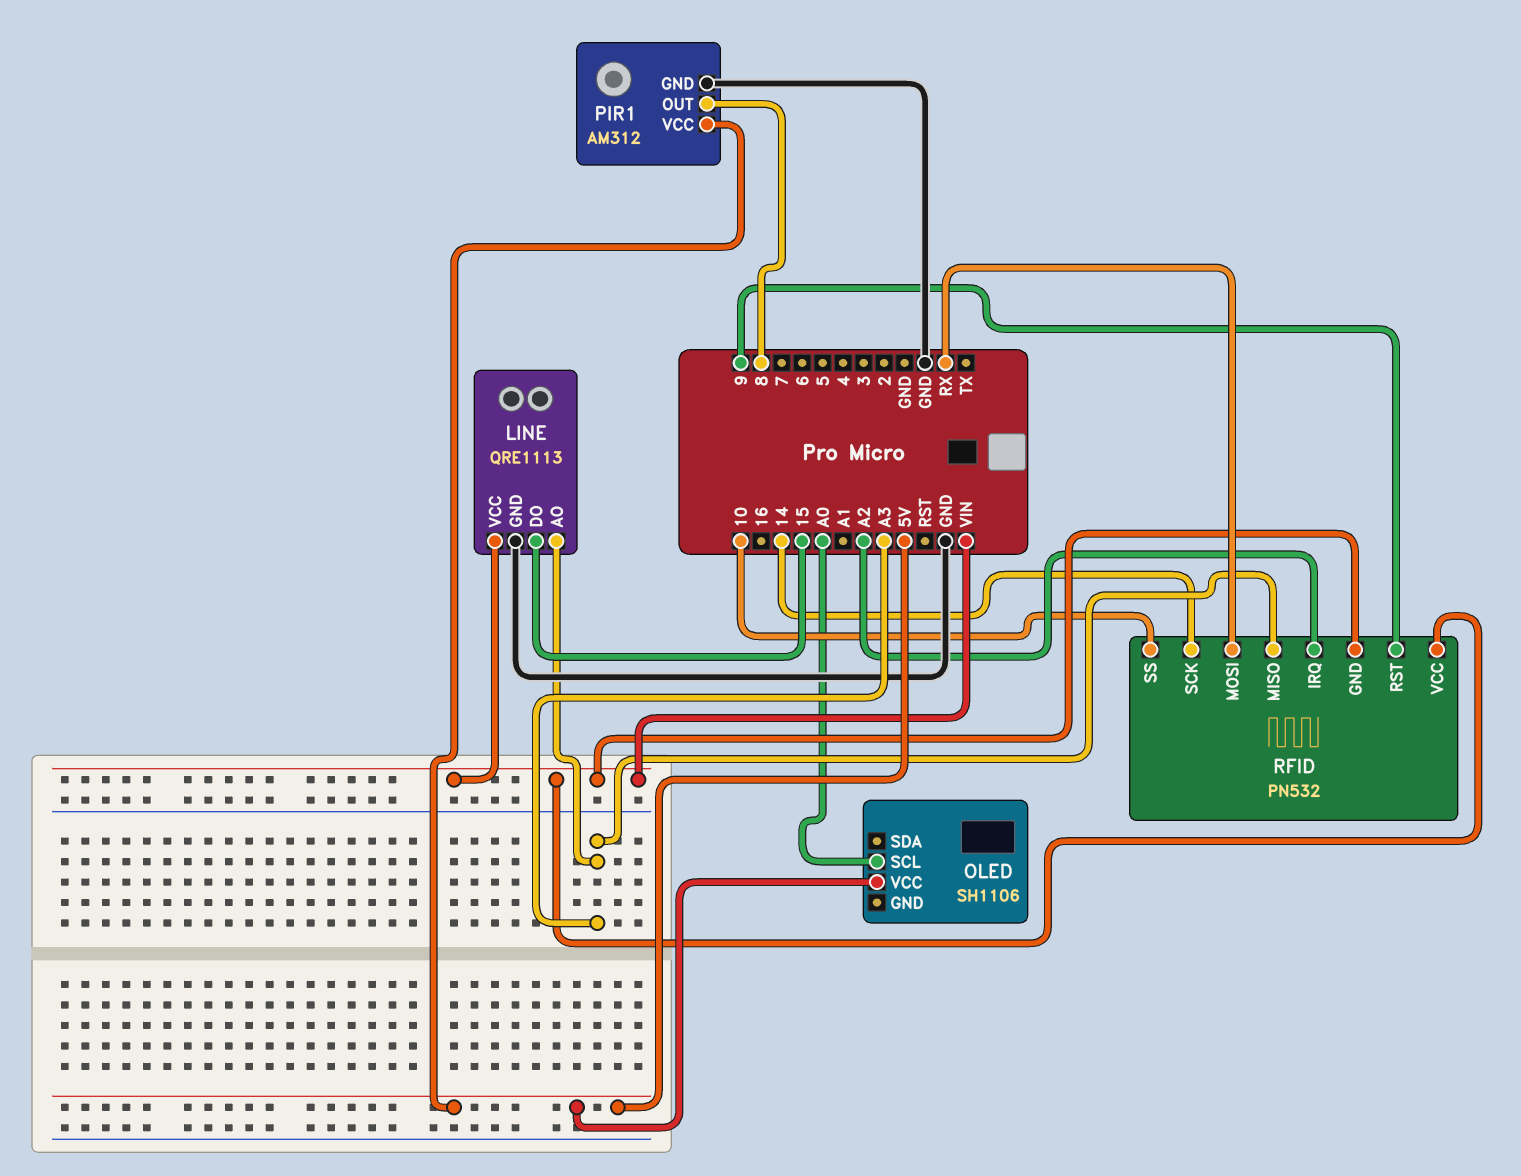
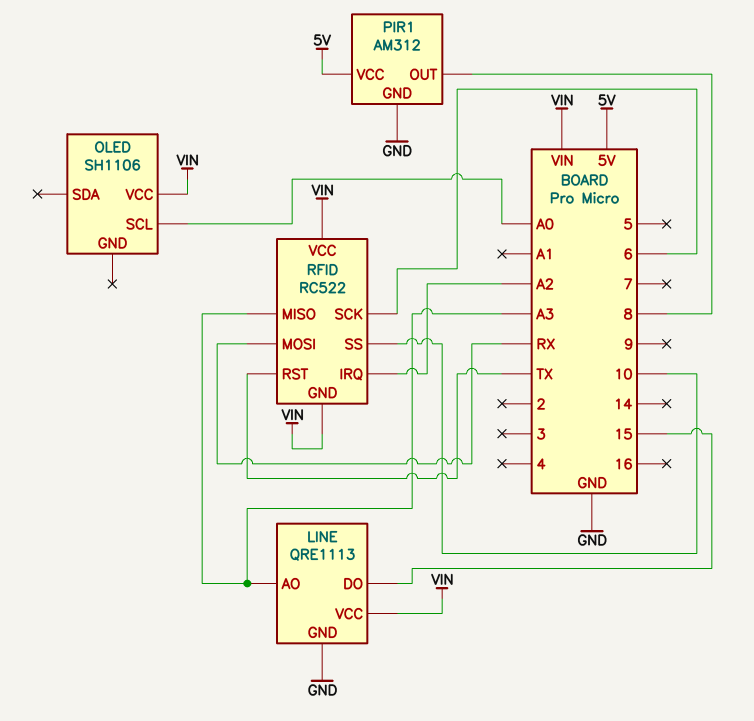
OLED pin VCC: 5V -> VIN
RFID: PN532 -> RC522
RFID pin RST: 9 -> TX
RFID pin SCK: 14 -> 6

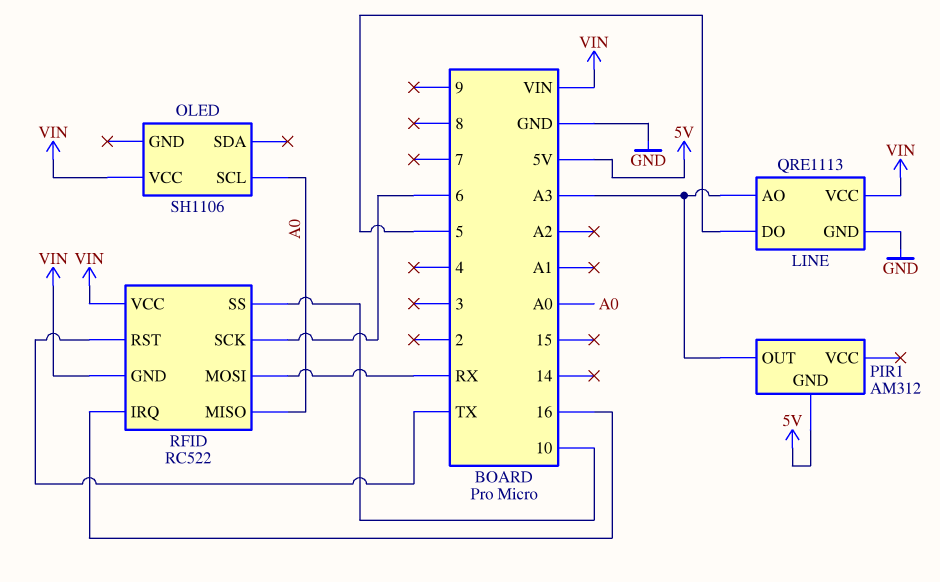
LINE pin DO: 15 -> 5
PIR1 pin GND: GND -> 5V
PIR1 pin OUT: 8 -> A3
PIR1 pin VCC: 5V -> none
RFID pin IRQ: A2 -> 16
RFID pin MISO: A3 -> A0

